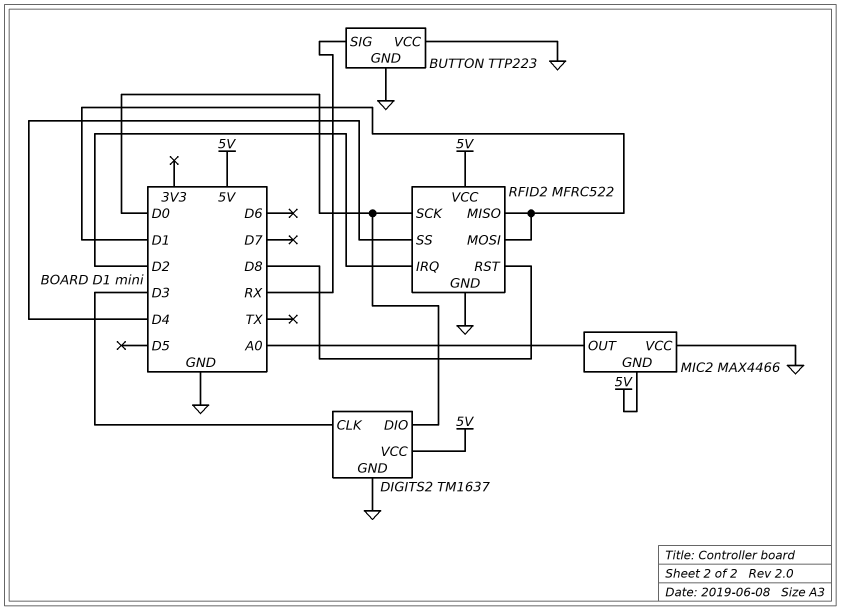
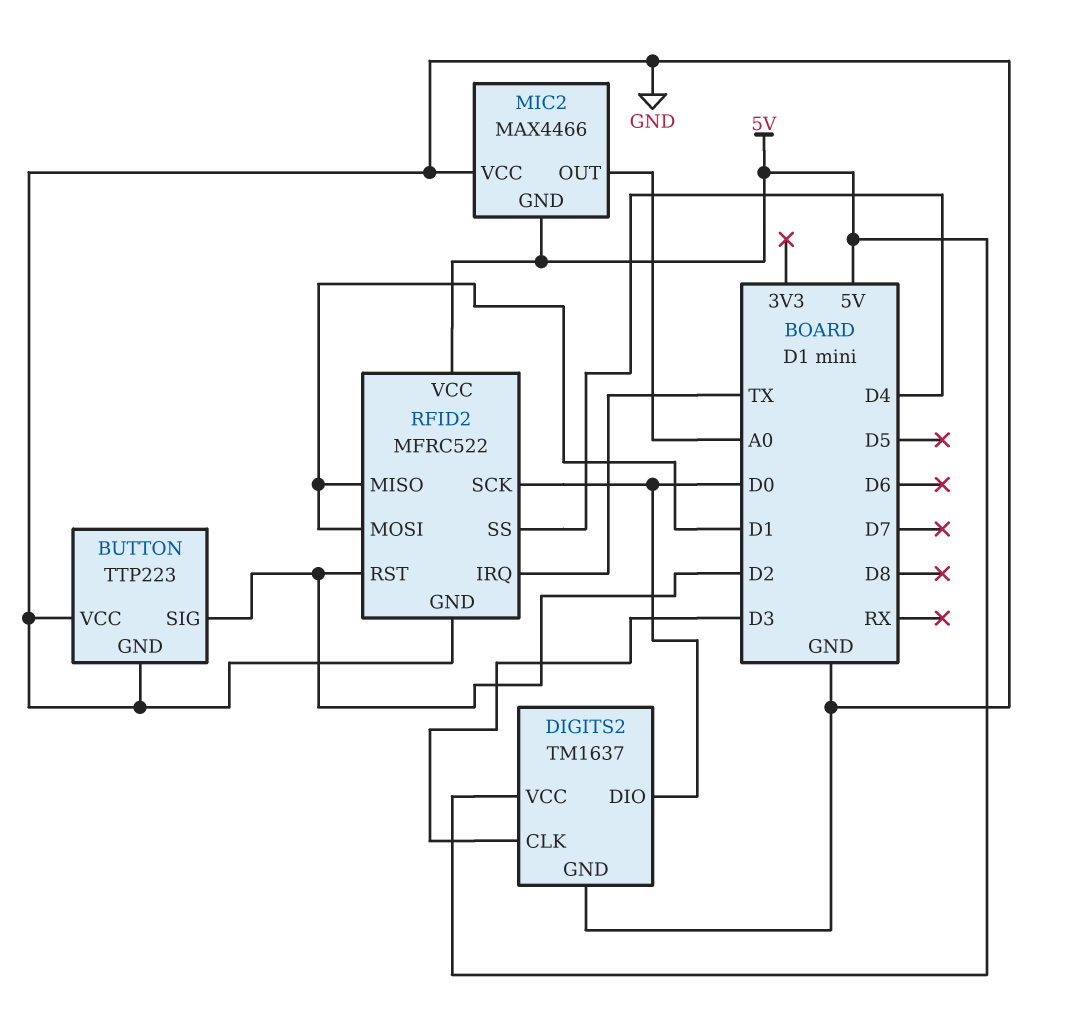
BUTTON pin SIG: RX -> D2
RFID2 pin IRQ: D2 -> TX
RFID2 pin RST: D8 -> D2

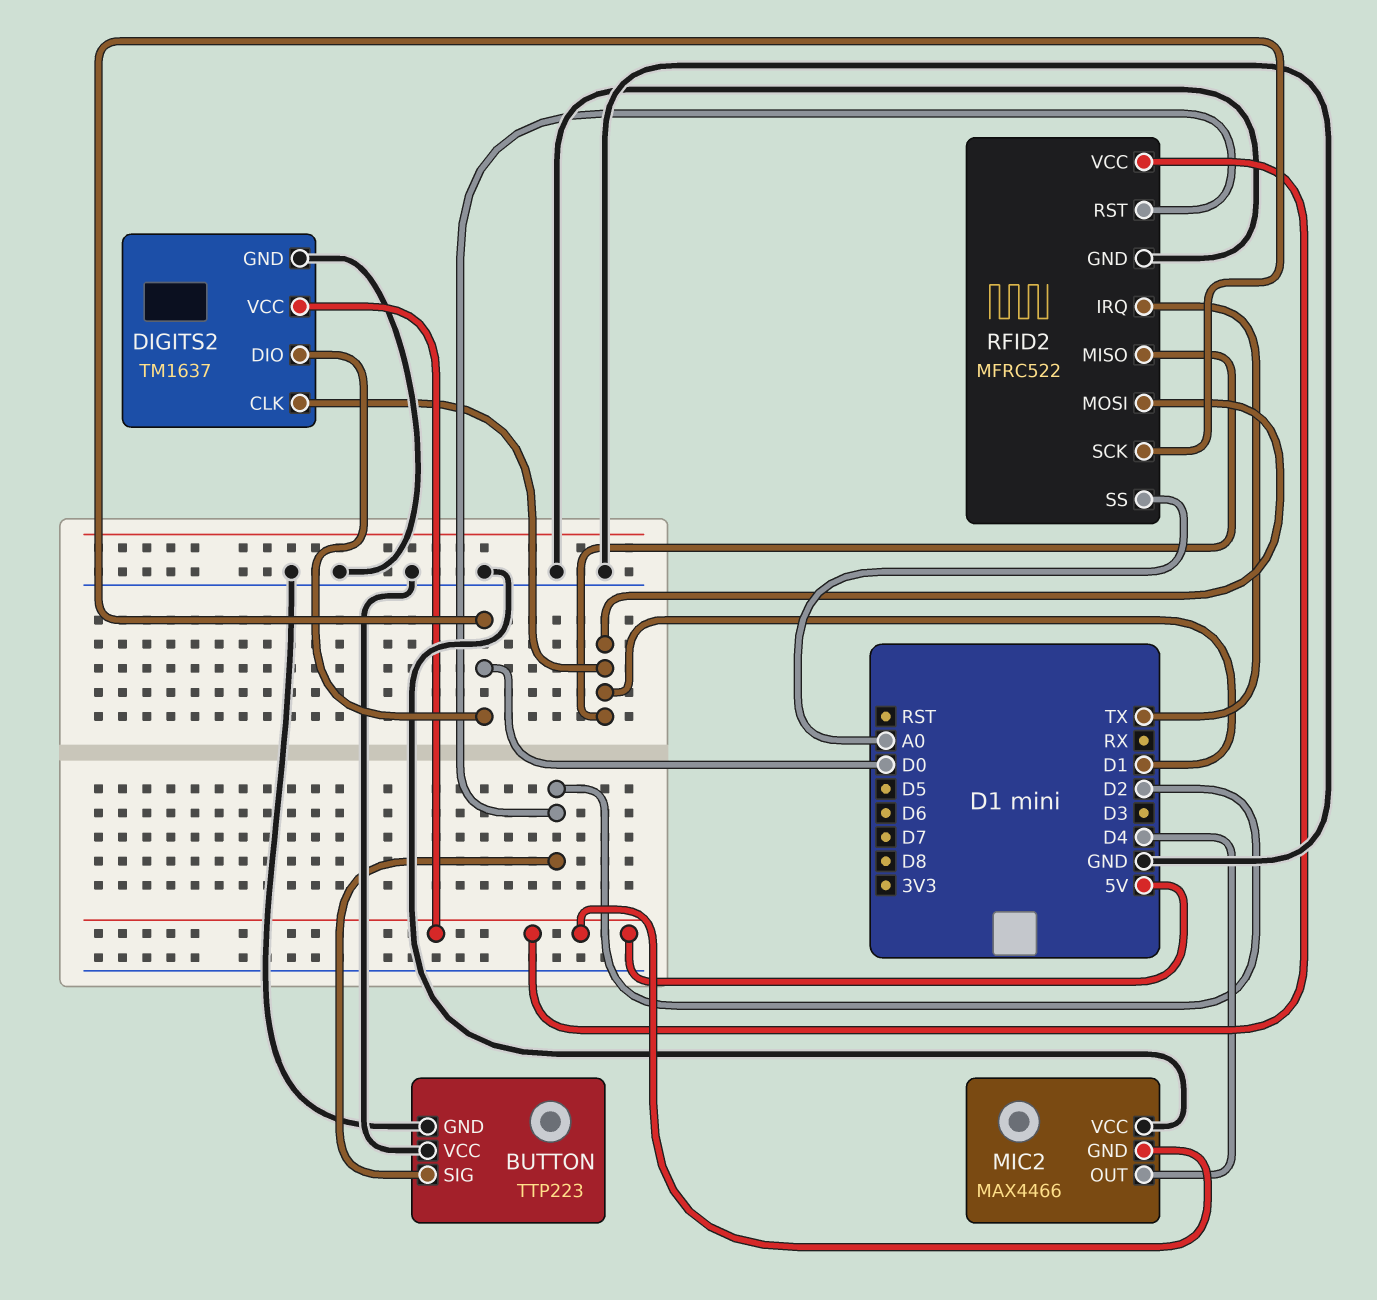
DIGITS2 pin CLK: D3 -> D1
MIC2 pin OUT: A0 -> D4
RFID2 pin SS: D4 -> A0

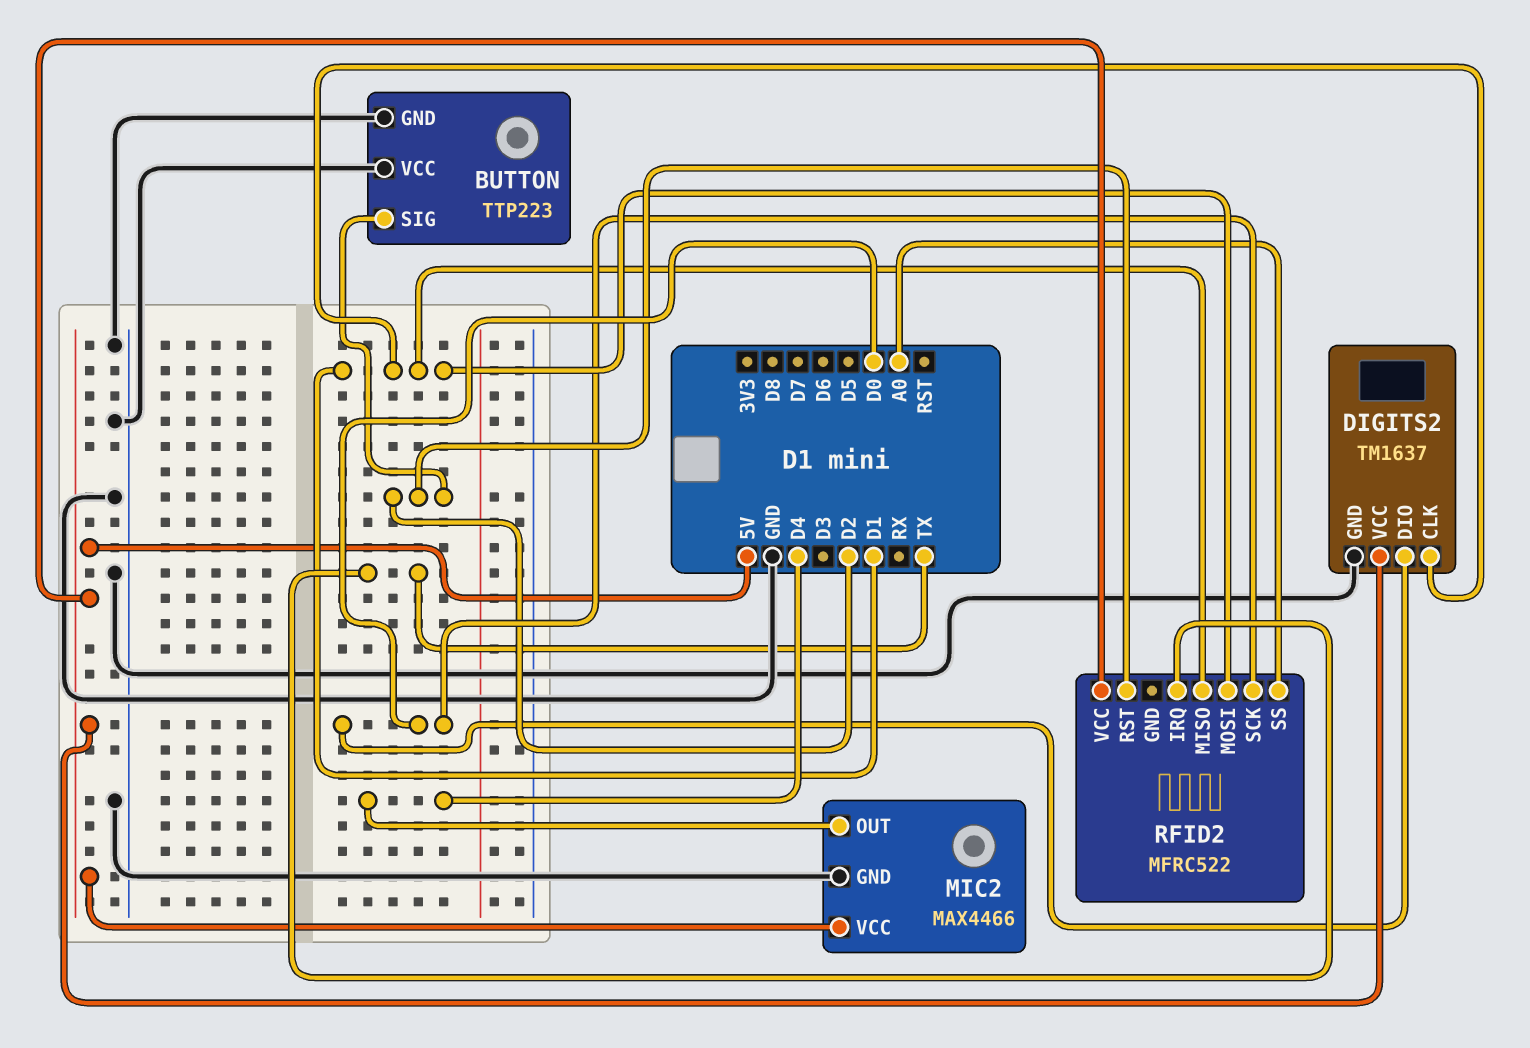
MIC2 pin GND: 5V -> GND
MIC2 pin VCC: GND -> 5V
RFID2 pin GND: GND -> none

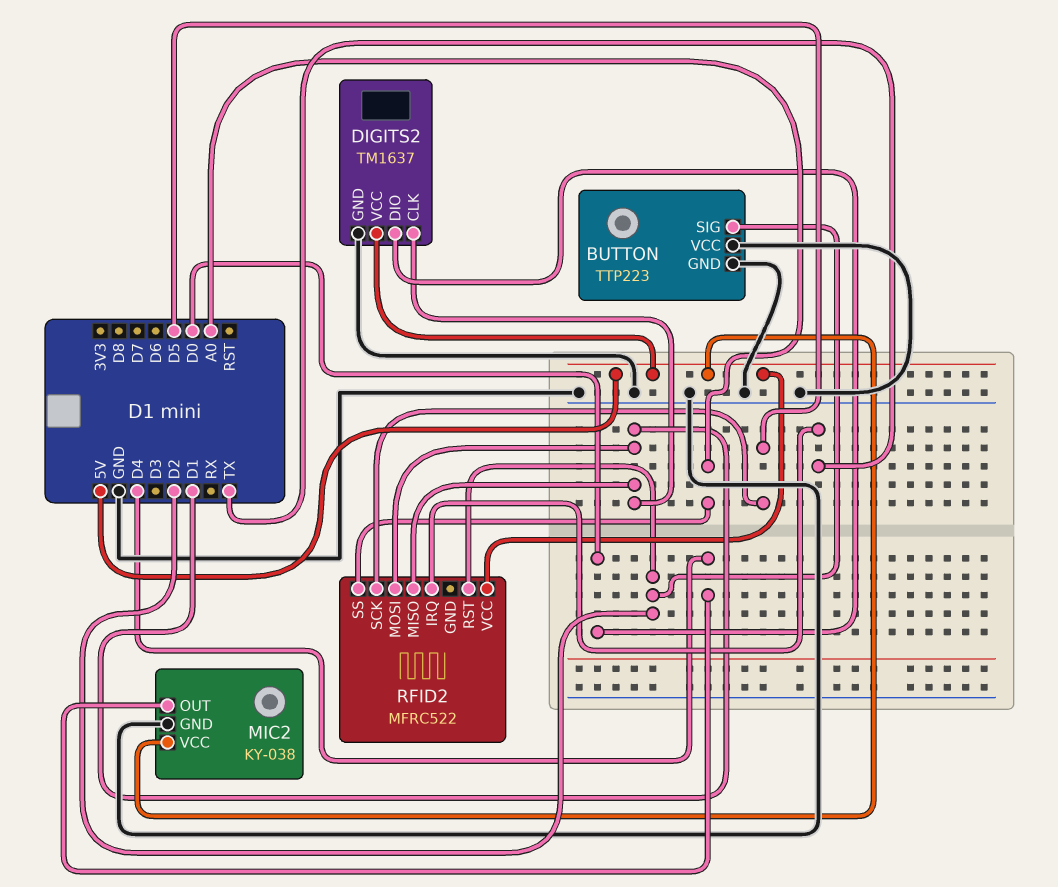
MIC2: MAX4466 -> KY-038
RFID2 pin SCK: D0 -> D5

